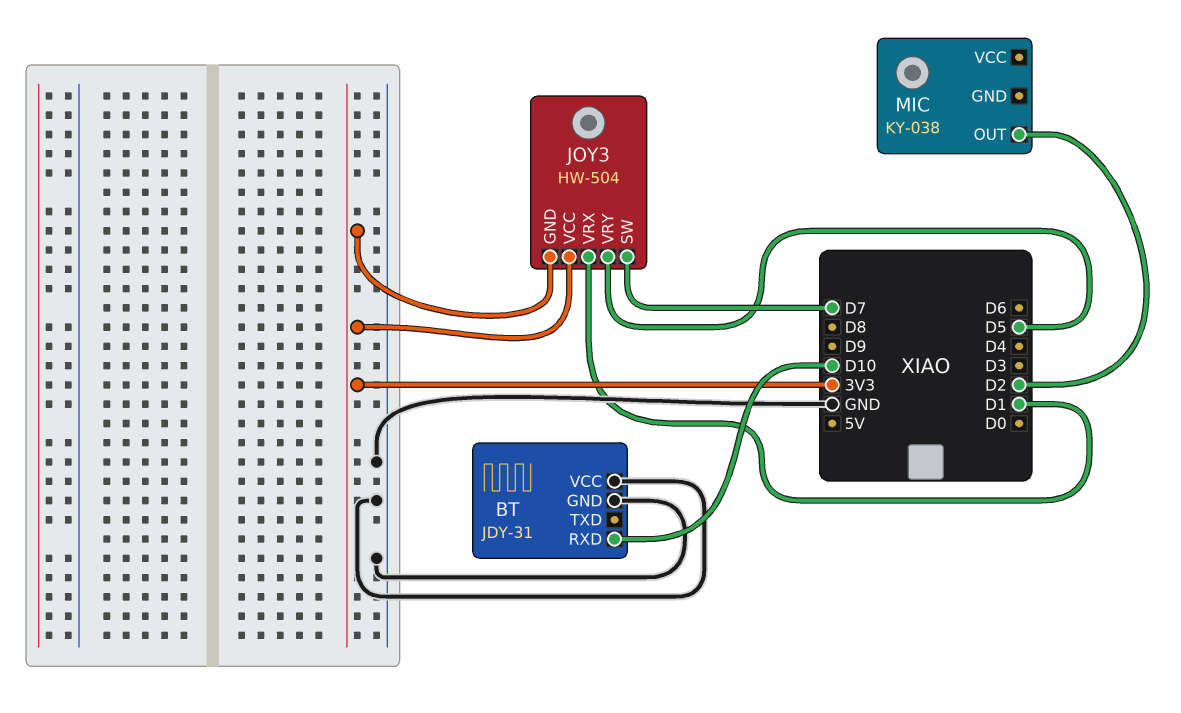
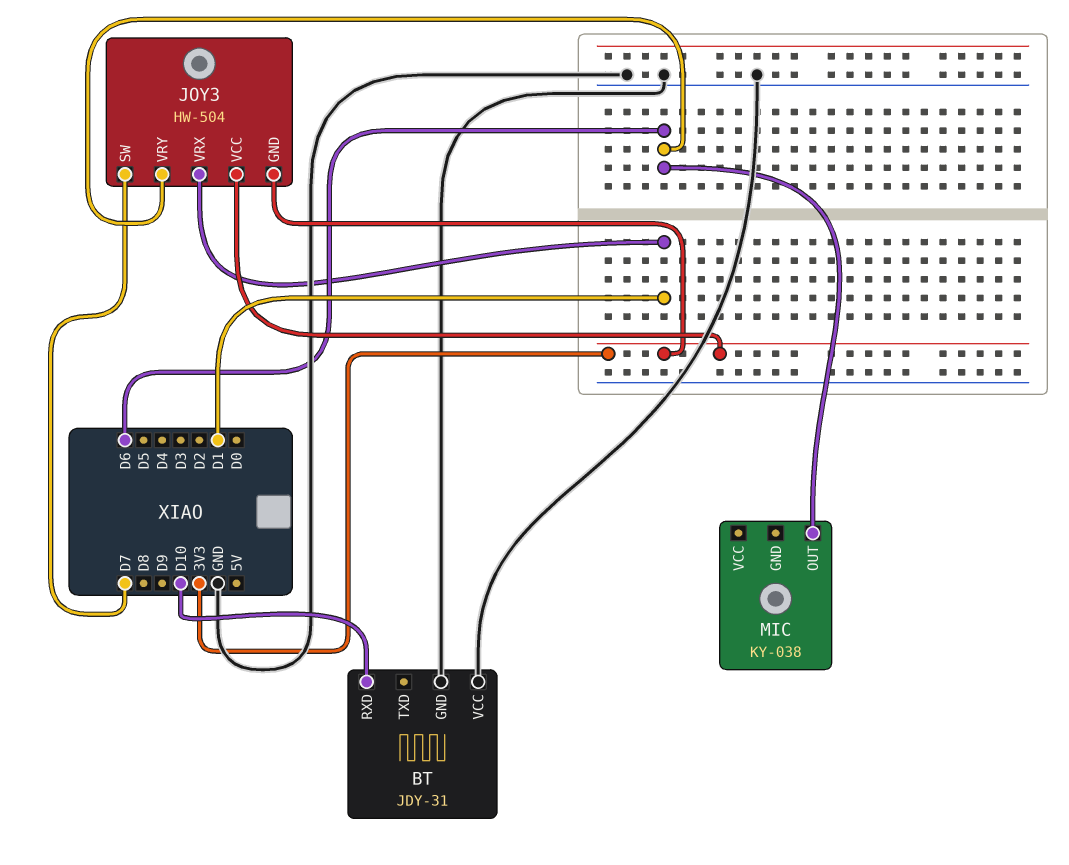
JOY3 pin VRY: D5 -> D6
MIC pin OUT: D2 -> D6

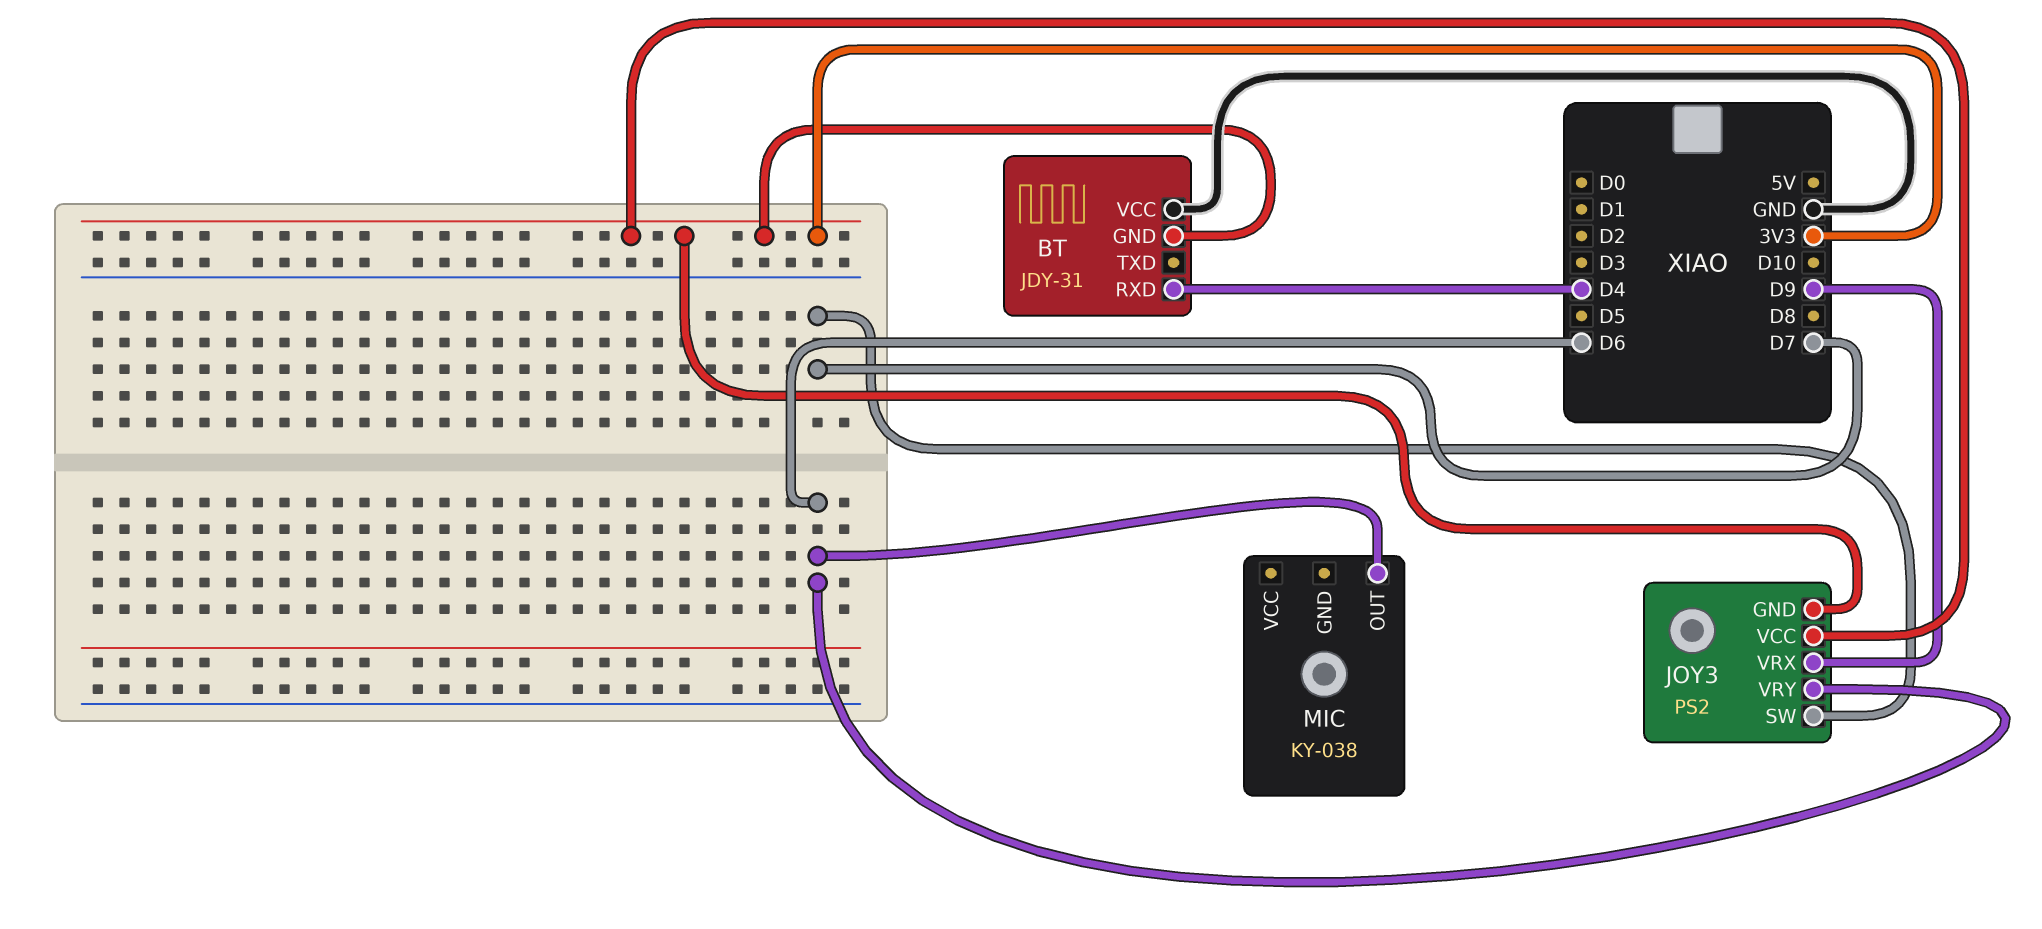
BT pin GND: GND -> 3V3
BT pin RXD: D10 -> D4
JOY3: HW-504 -> PS2
JOY3 pin VRX: D1 -> D9

